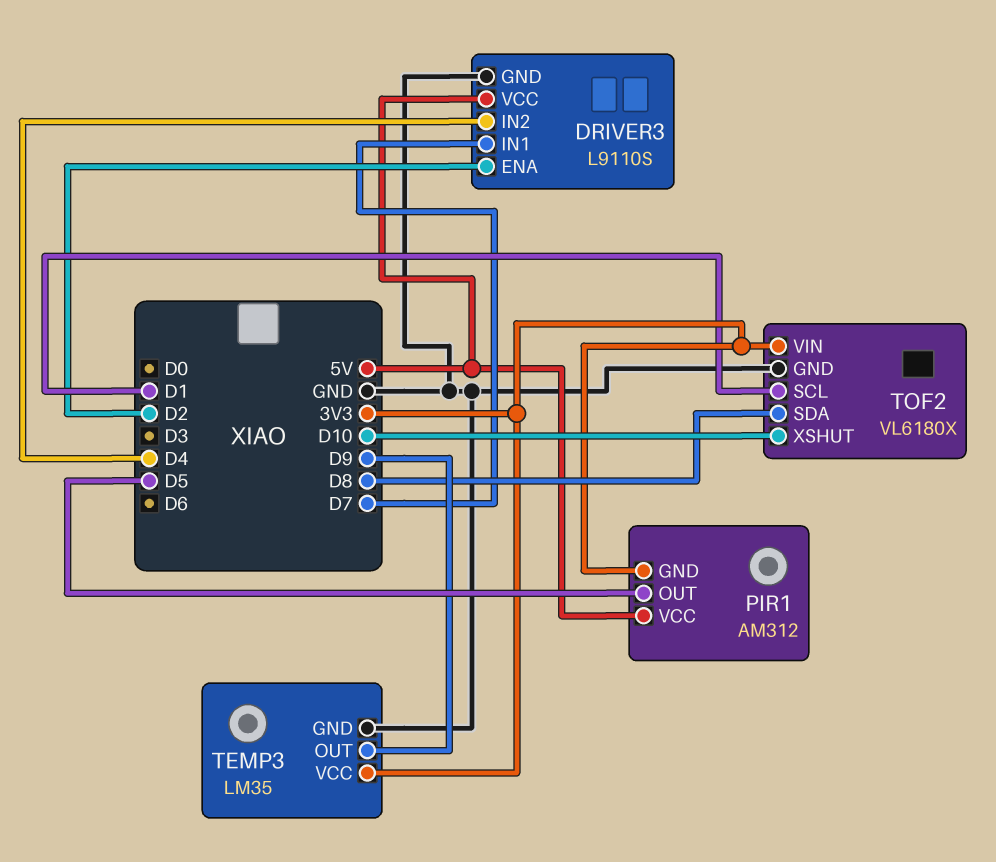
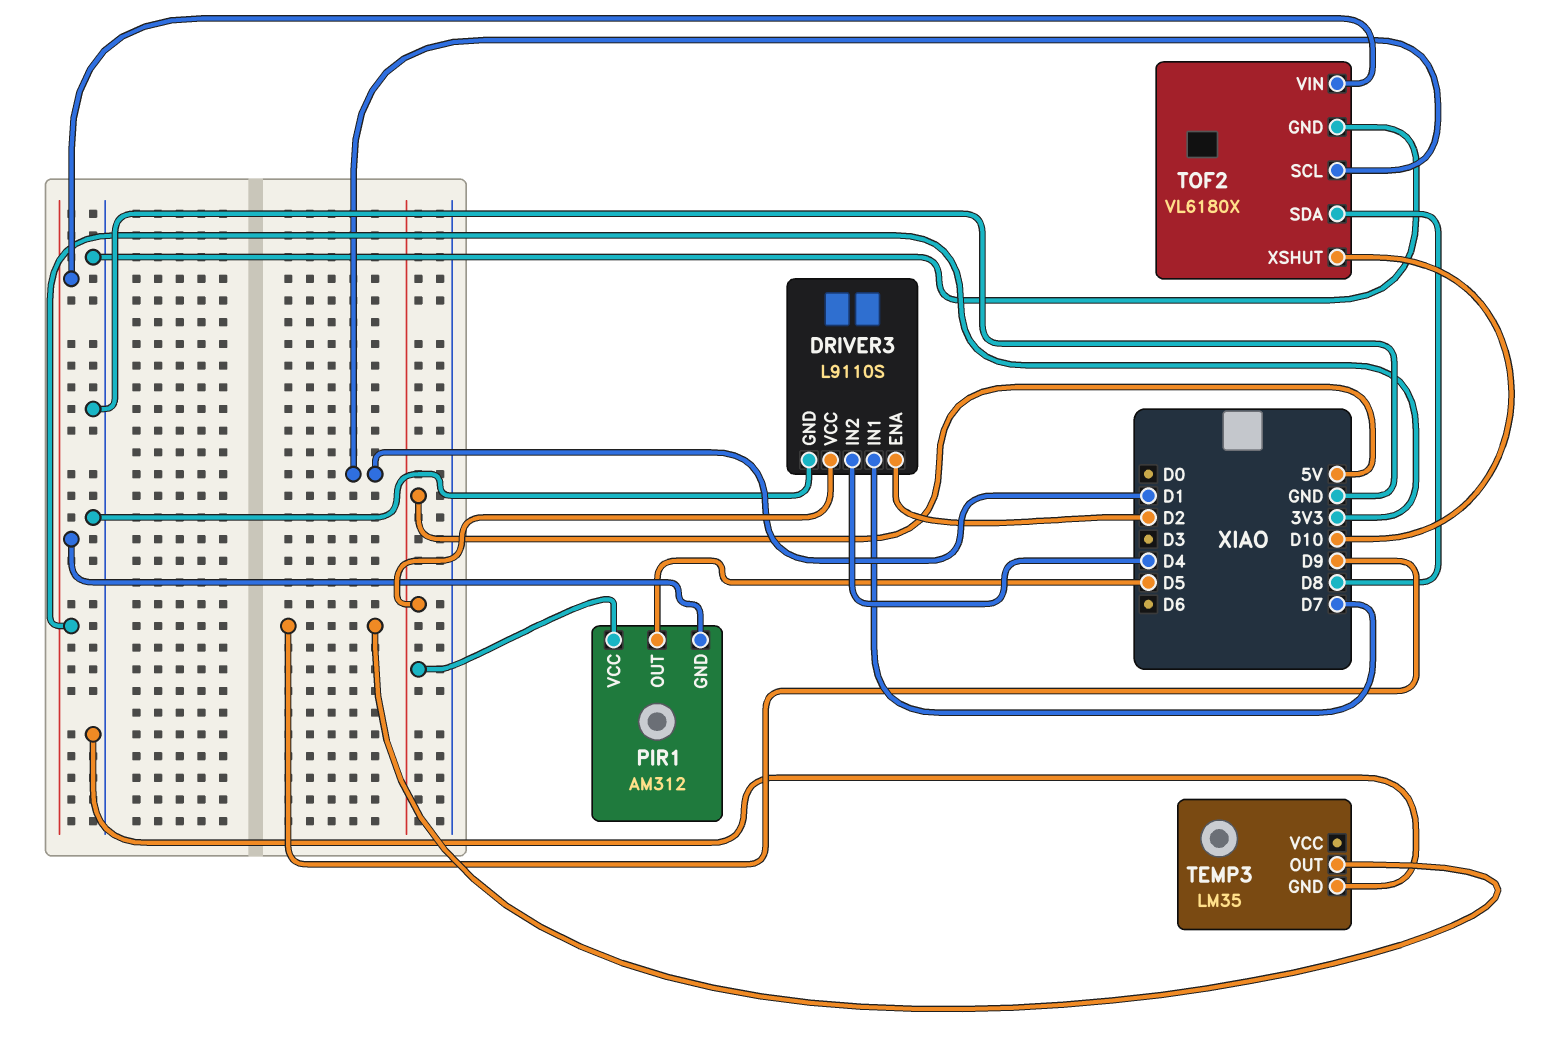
TEMP3 pin VCC: 3V3 -> none

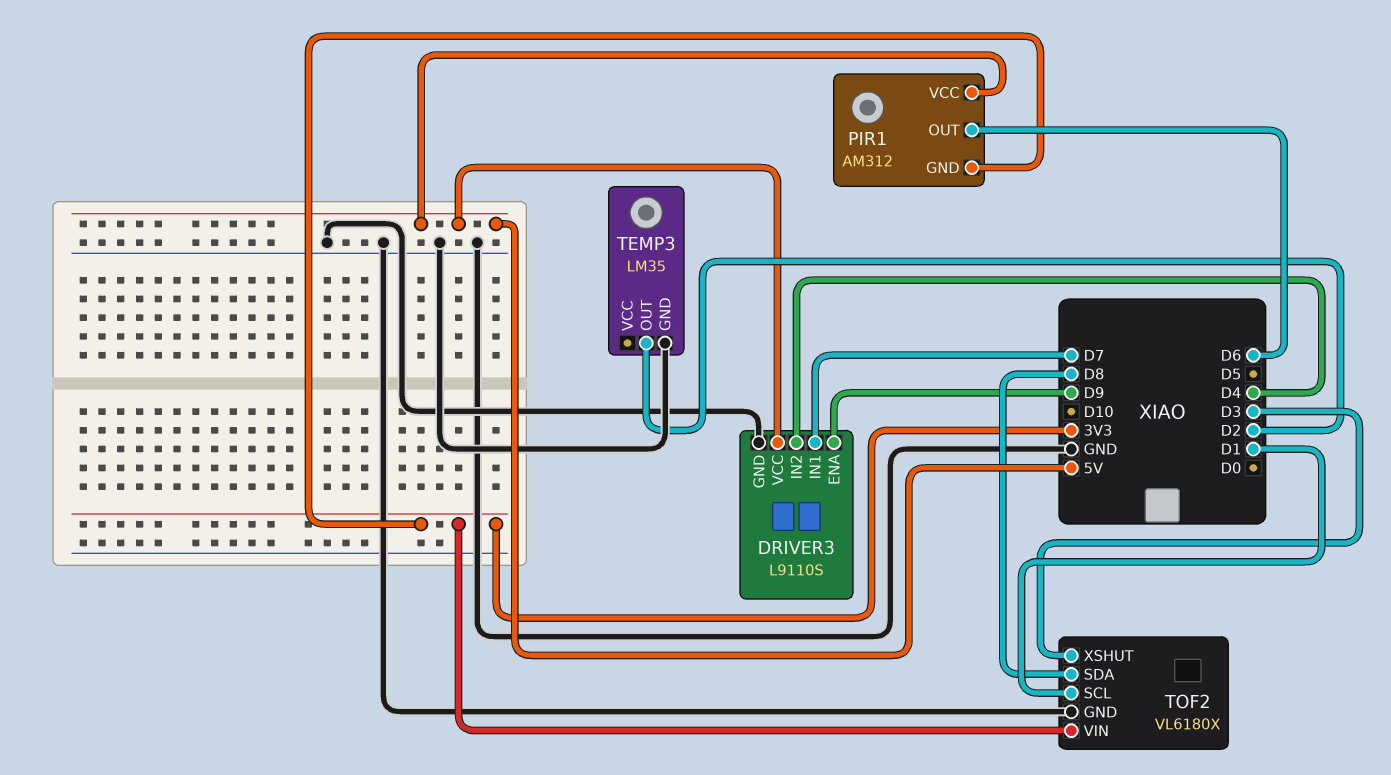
DRIVER3 pin ENA: D2 -> D9
PIR1 pin OUT: D5 -> D6
TEMP3 pin OUT: D9 -> D2
TOF2 pin XSHUT: D10 -> D3

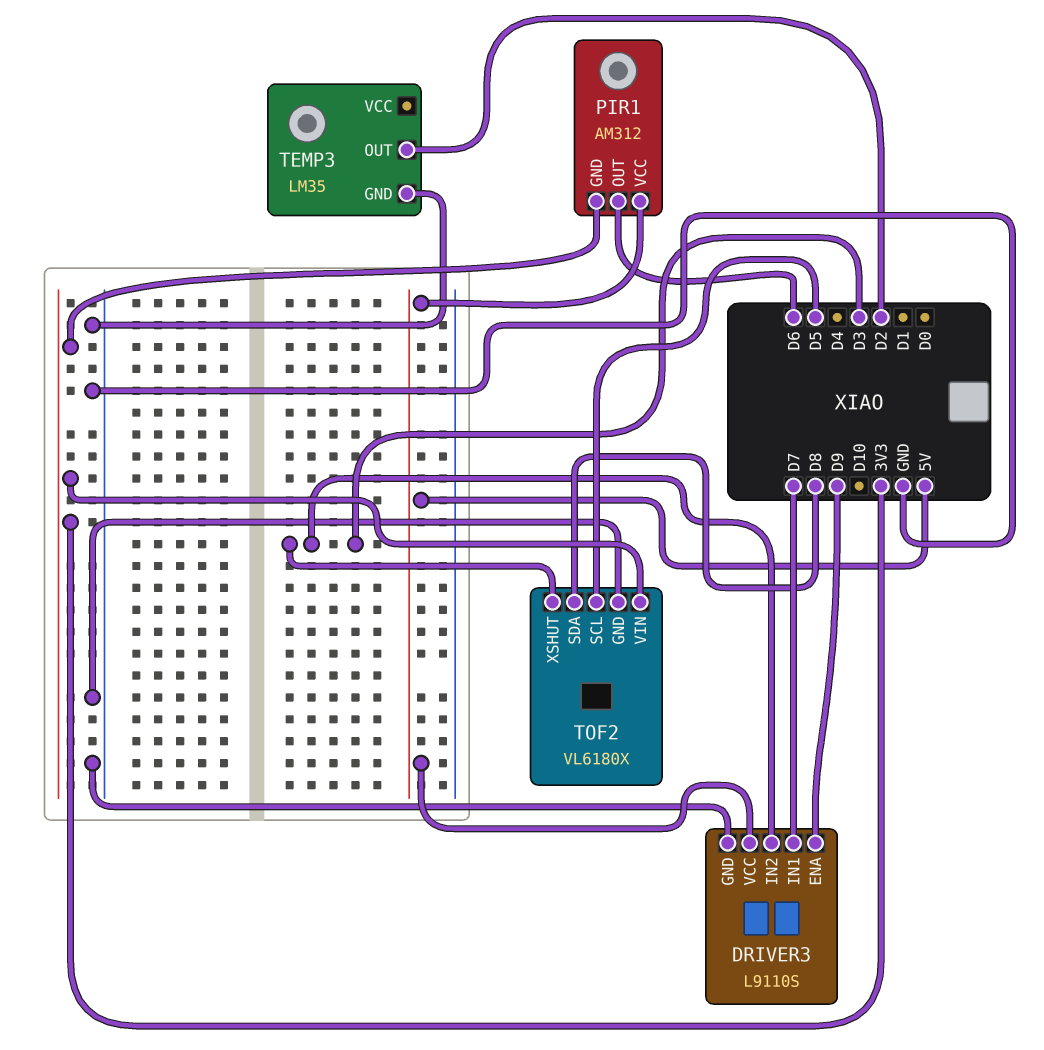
DRIVER3 pin IN2: D4 -> D3
TOF2 pin SCL: D1 -> D5

